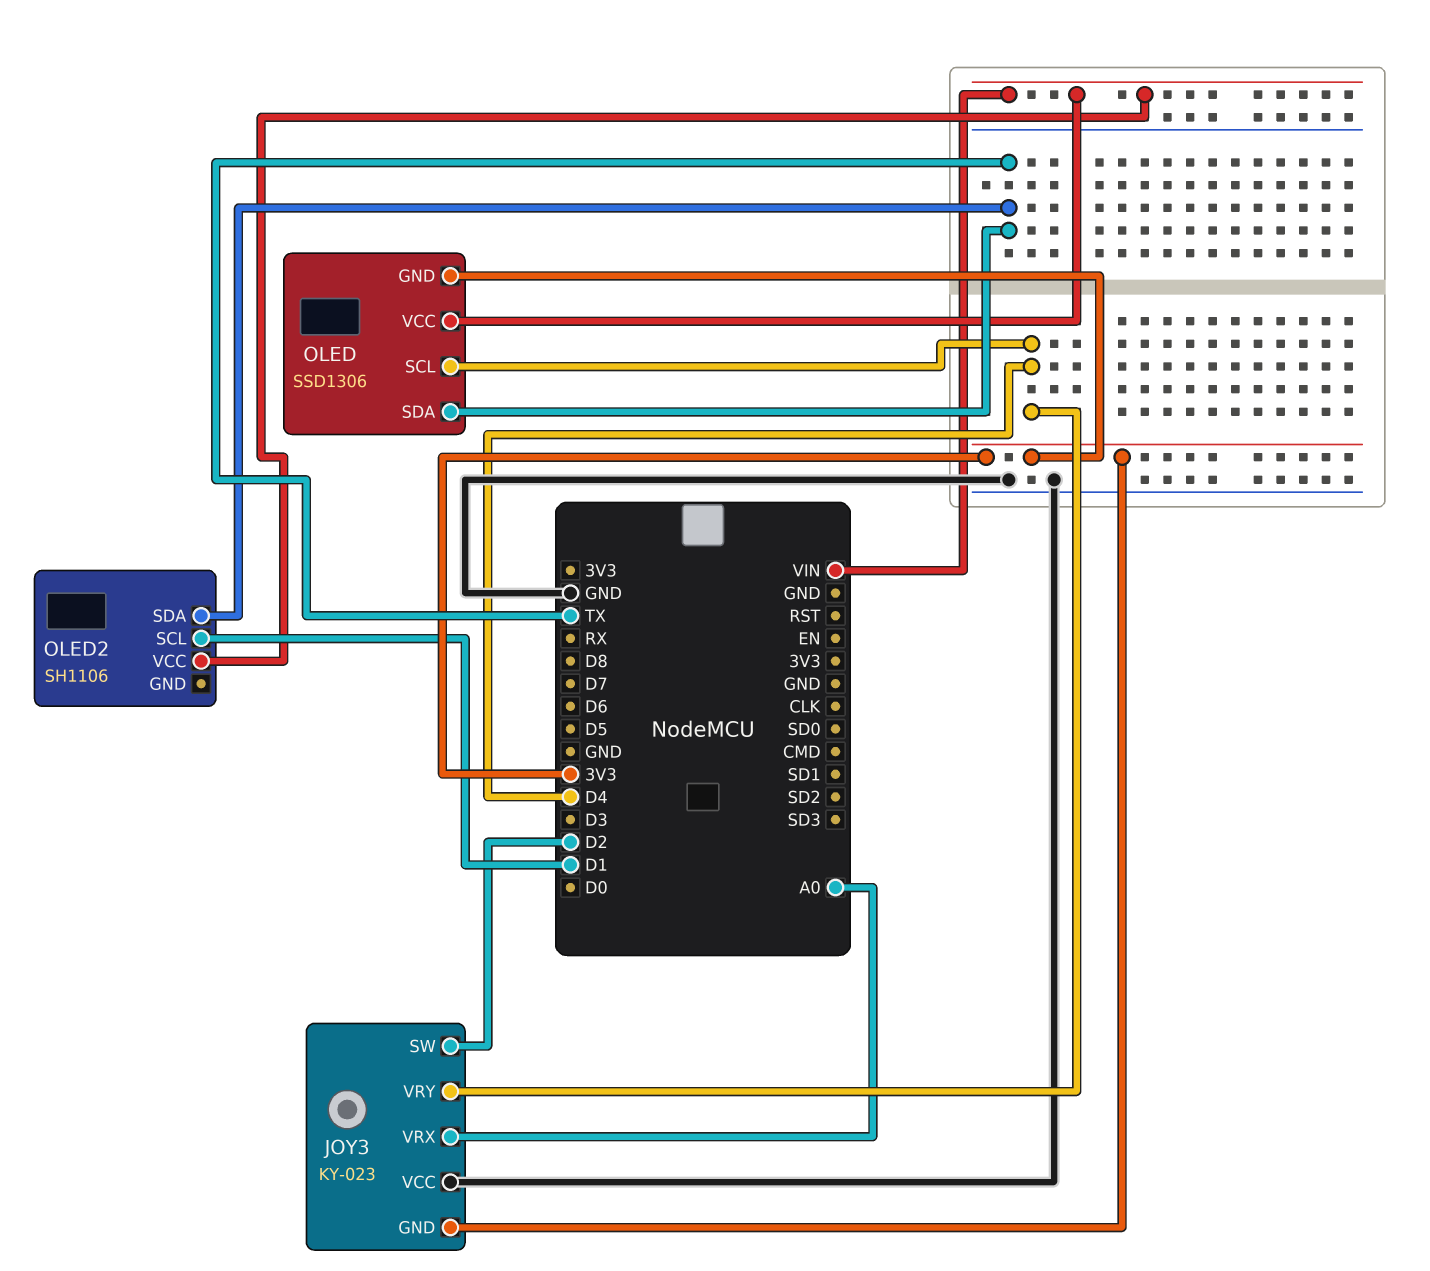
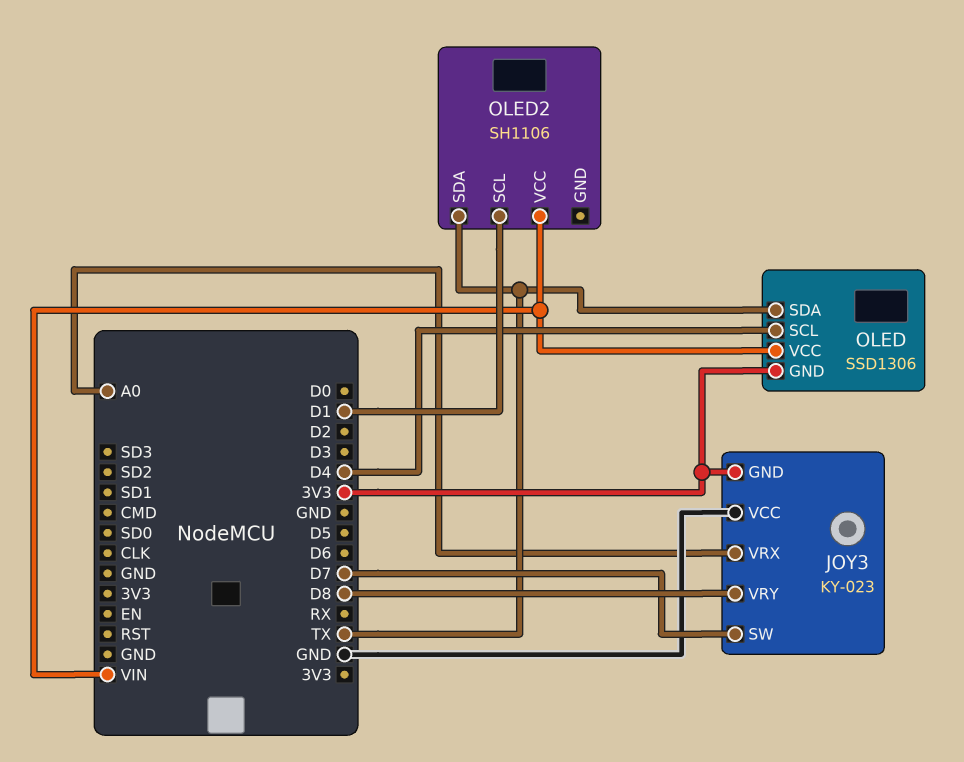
JOY3 pin SW: D2 -> D7
JOY3 pin VRY: D4 -> D8

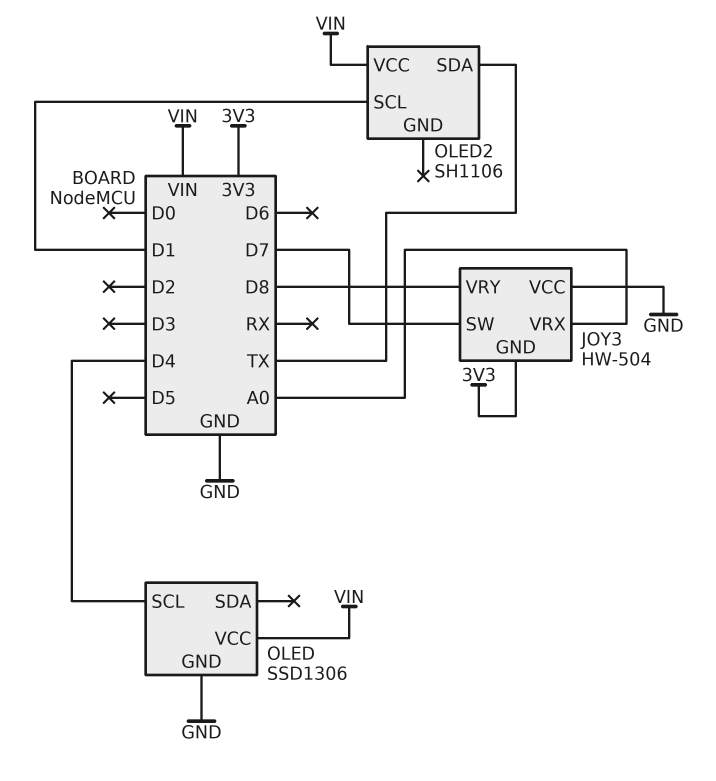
JOY3: KY-023 -> HW-504
OLED pin GND: 3V3 -> GND
OLED pin SDA: TX -> none

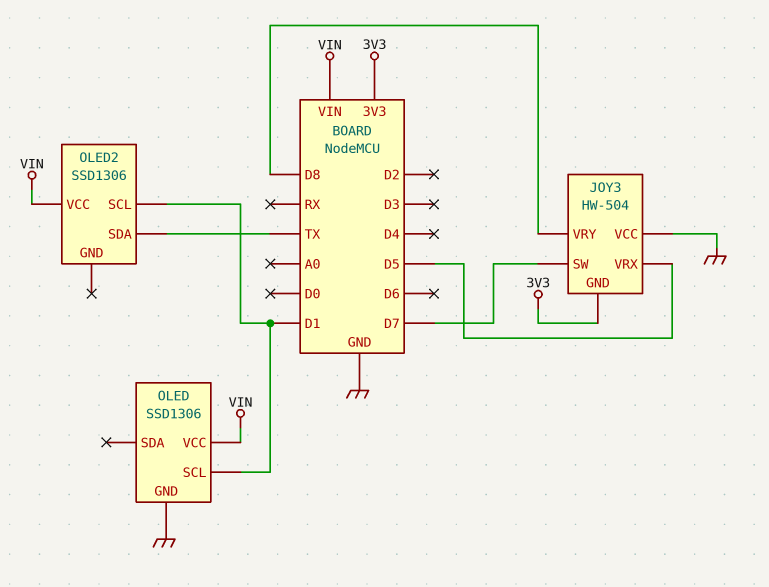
JOY3 pin VRX: A0 -> D5
OLED pin SCL: D4 -> D1
OLED2: SH1106 -> SSD1306

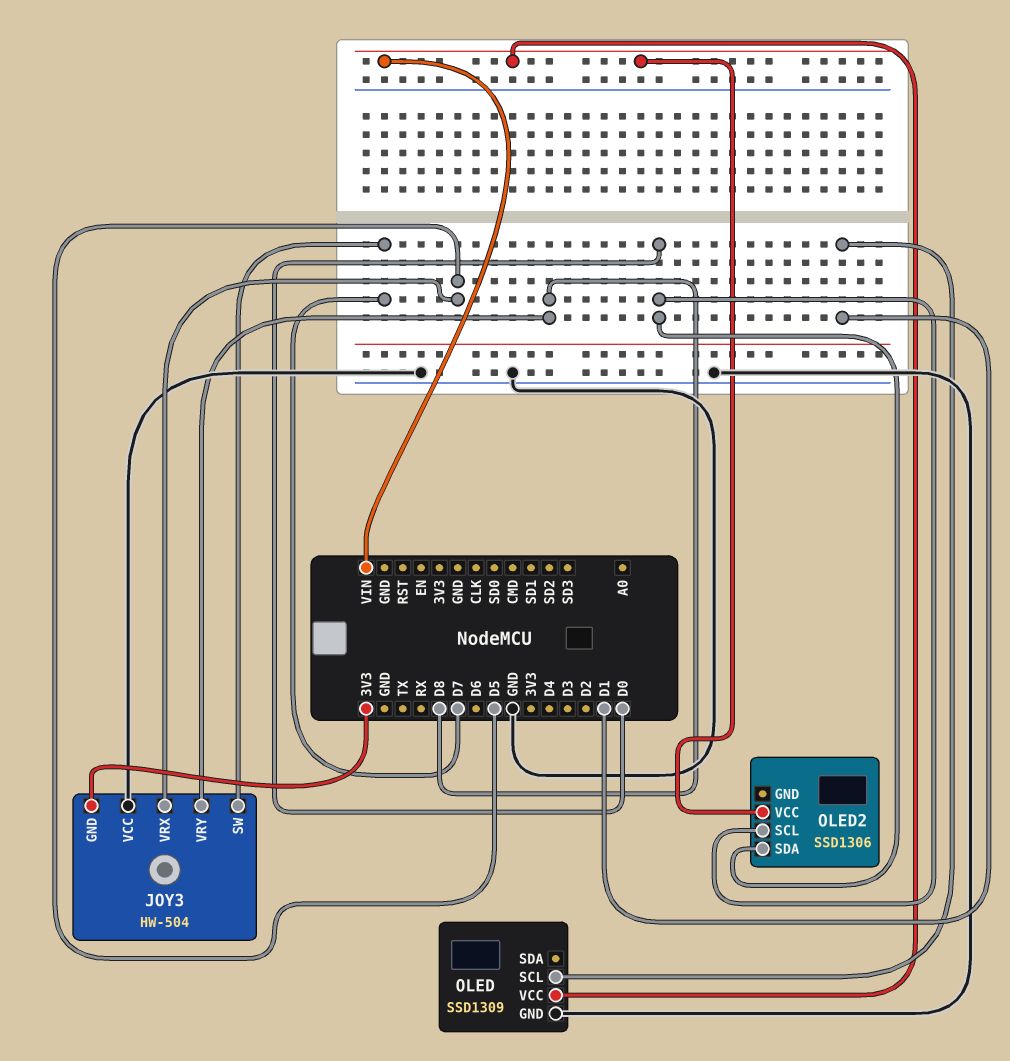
OLED: SSD1306 -> SSD1309
OLED2 pin SCL: D1 -> D0
OLED2 pin SDA: TX -> D0

